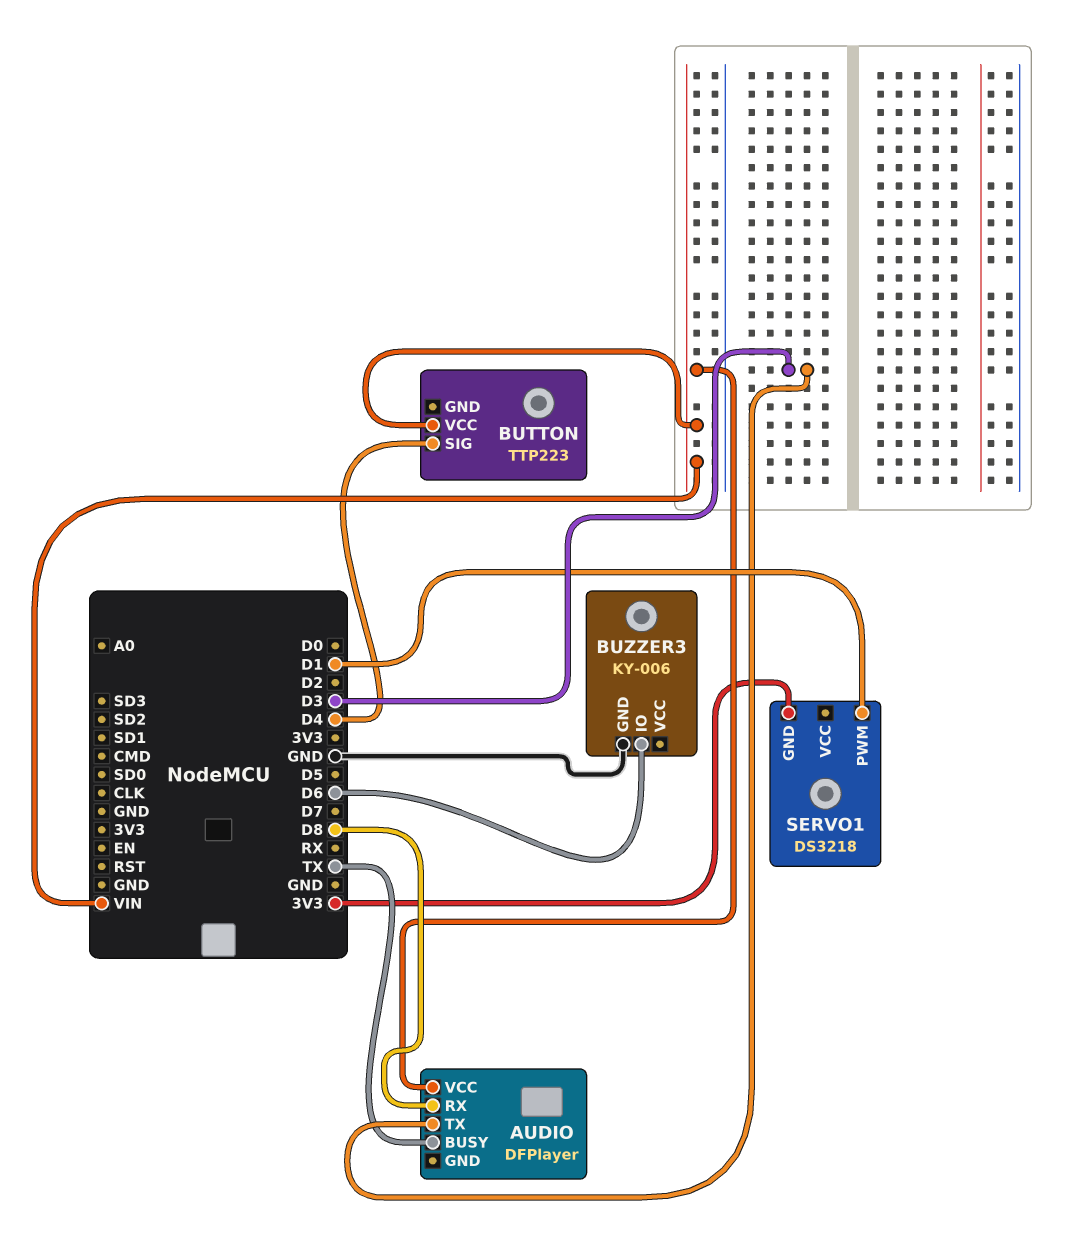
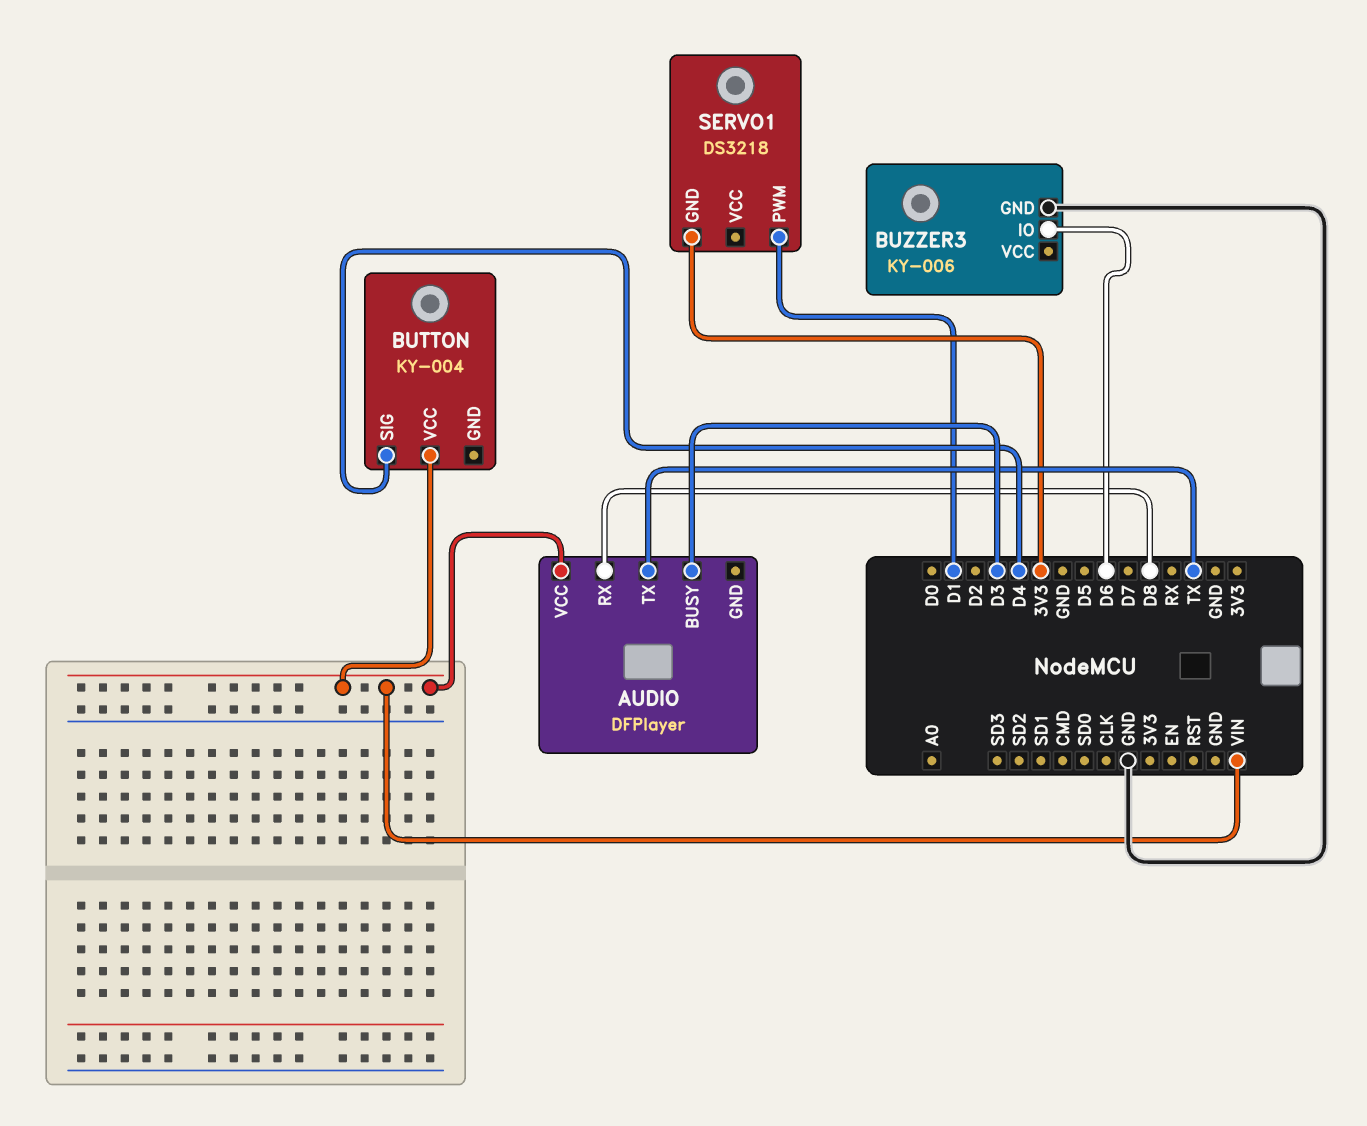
AUDIO pin BUSY: TX -> D3
AUDIO pin TX: D3 -> TX
BUTTON: TTP223 -> KY-004

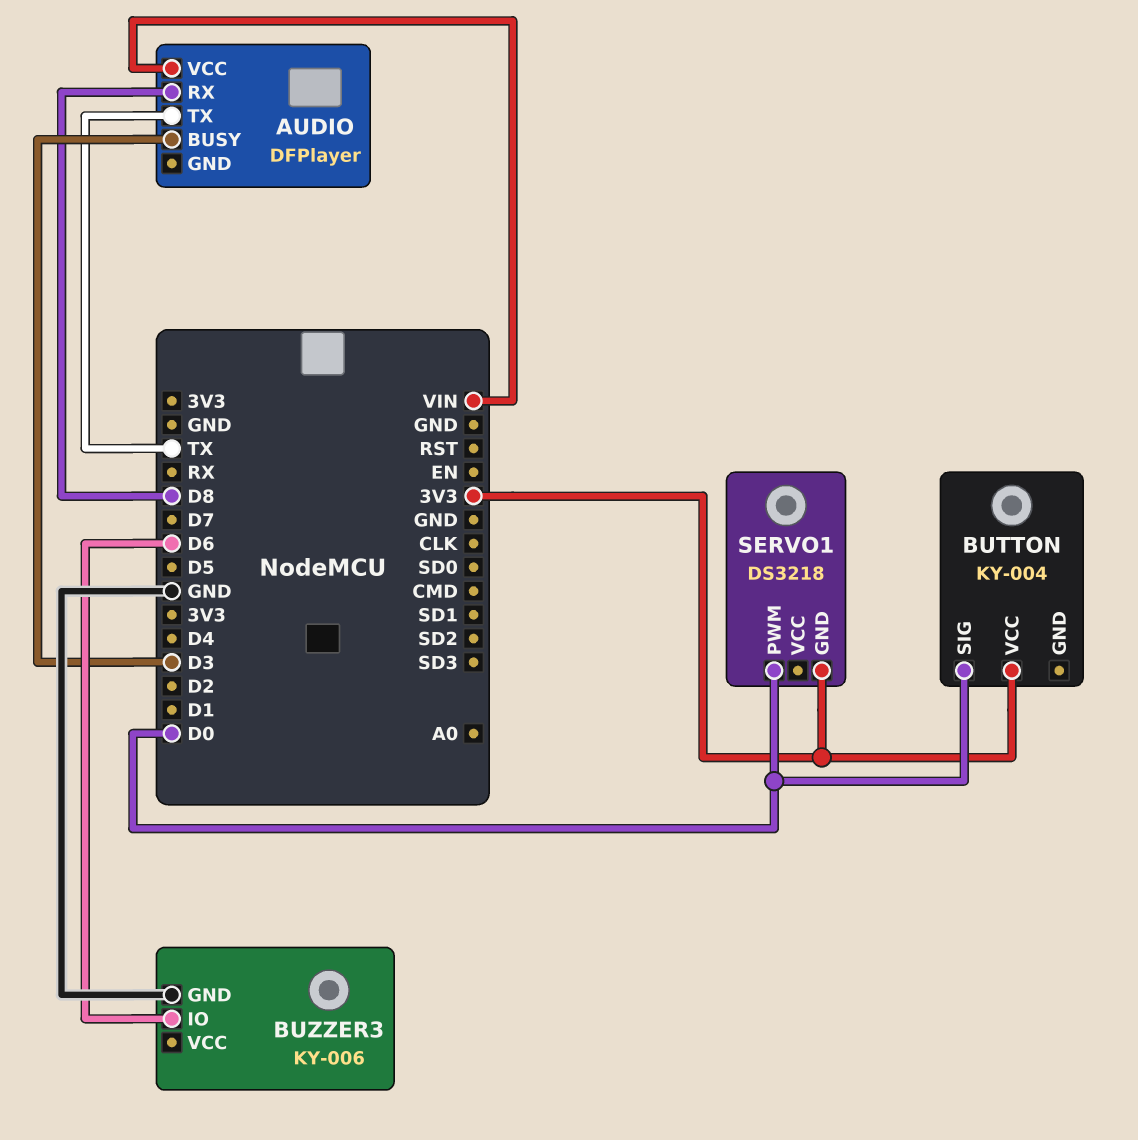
BUTTON pin SIG: D4 -> D0
BUTTON pin VCC: VIN -> 3V3
SERVO1 pin PWM: D1 -> D0

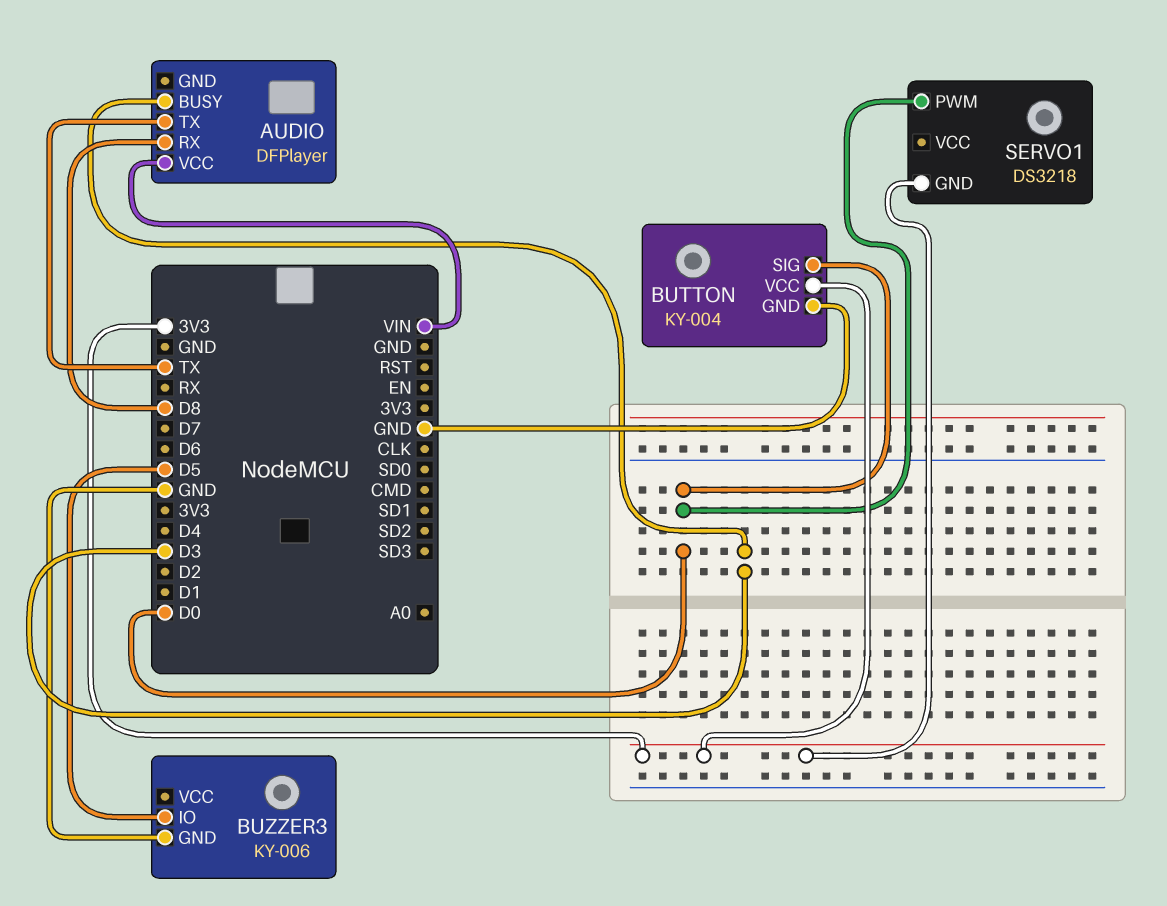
BUTTON pin GND: none -> GND
BUZZER3 pin IO: D6 -> D5

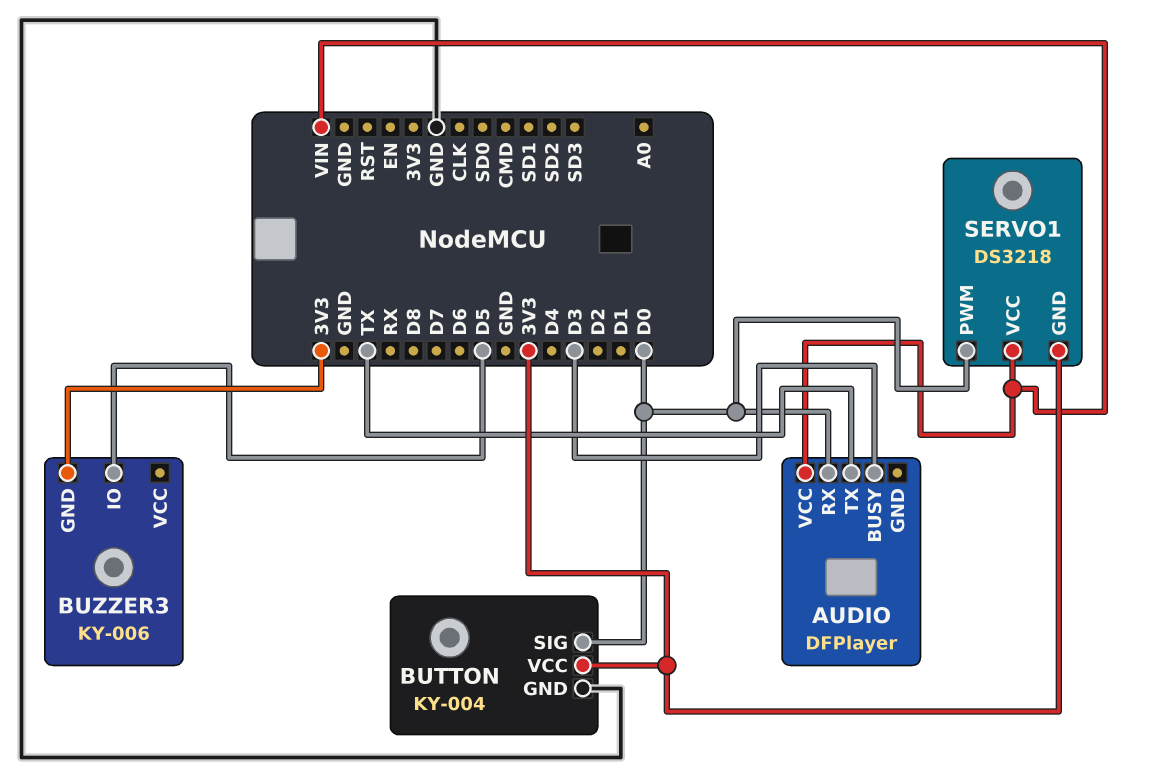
AUDIO pin RX: D8 -> D0
BUZZER3 pin GND: GND -> 3V3
SERVO1 pin VCC: none -> VIN

